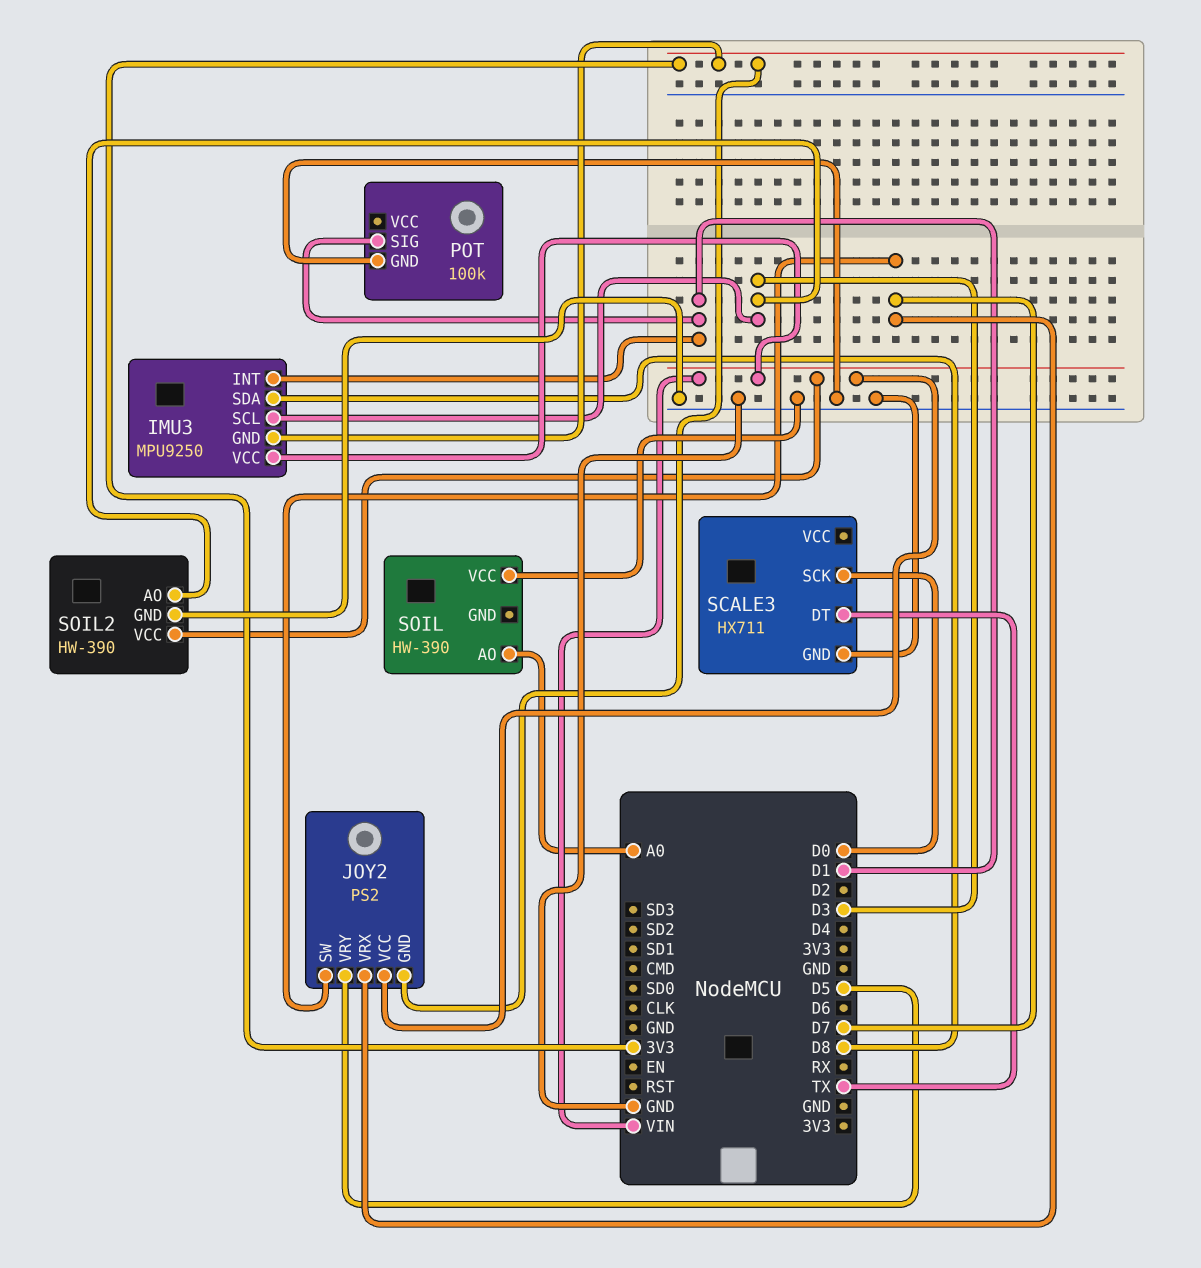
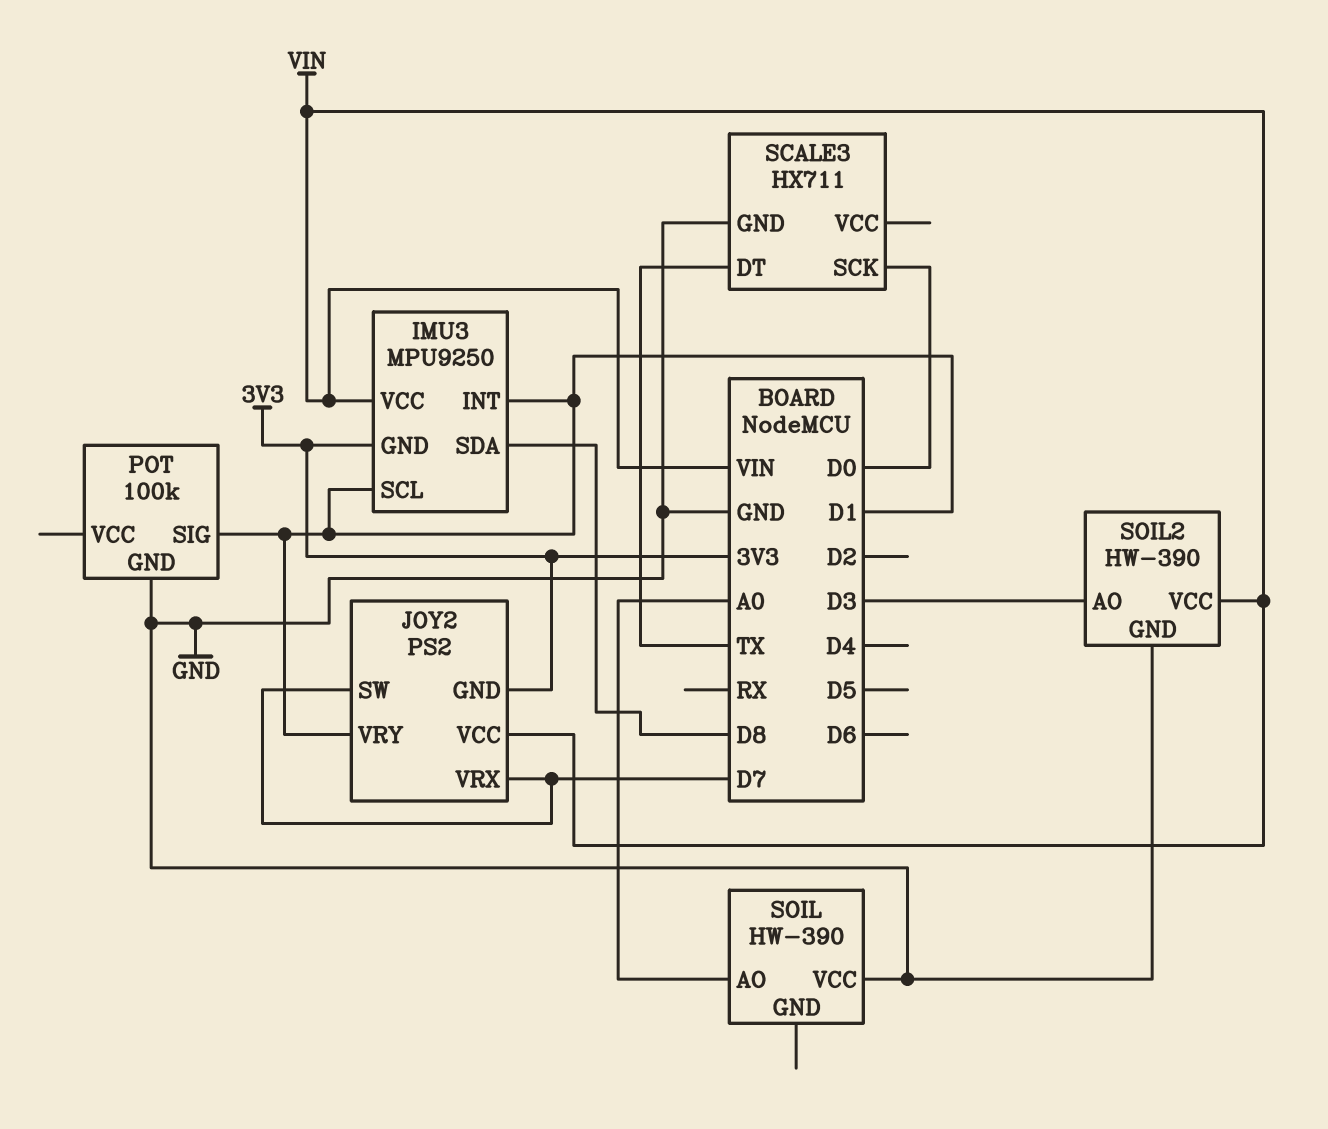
IMU3 pin SCL: D3 -> D1
JOY2 pin VRY: D5 -> D1

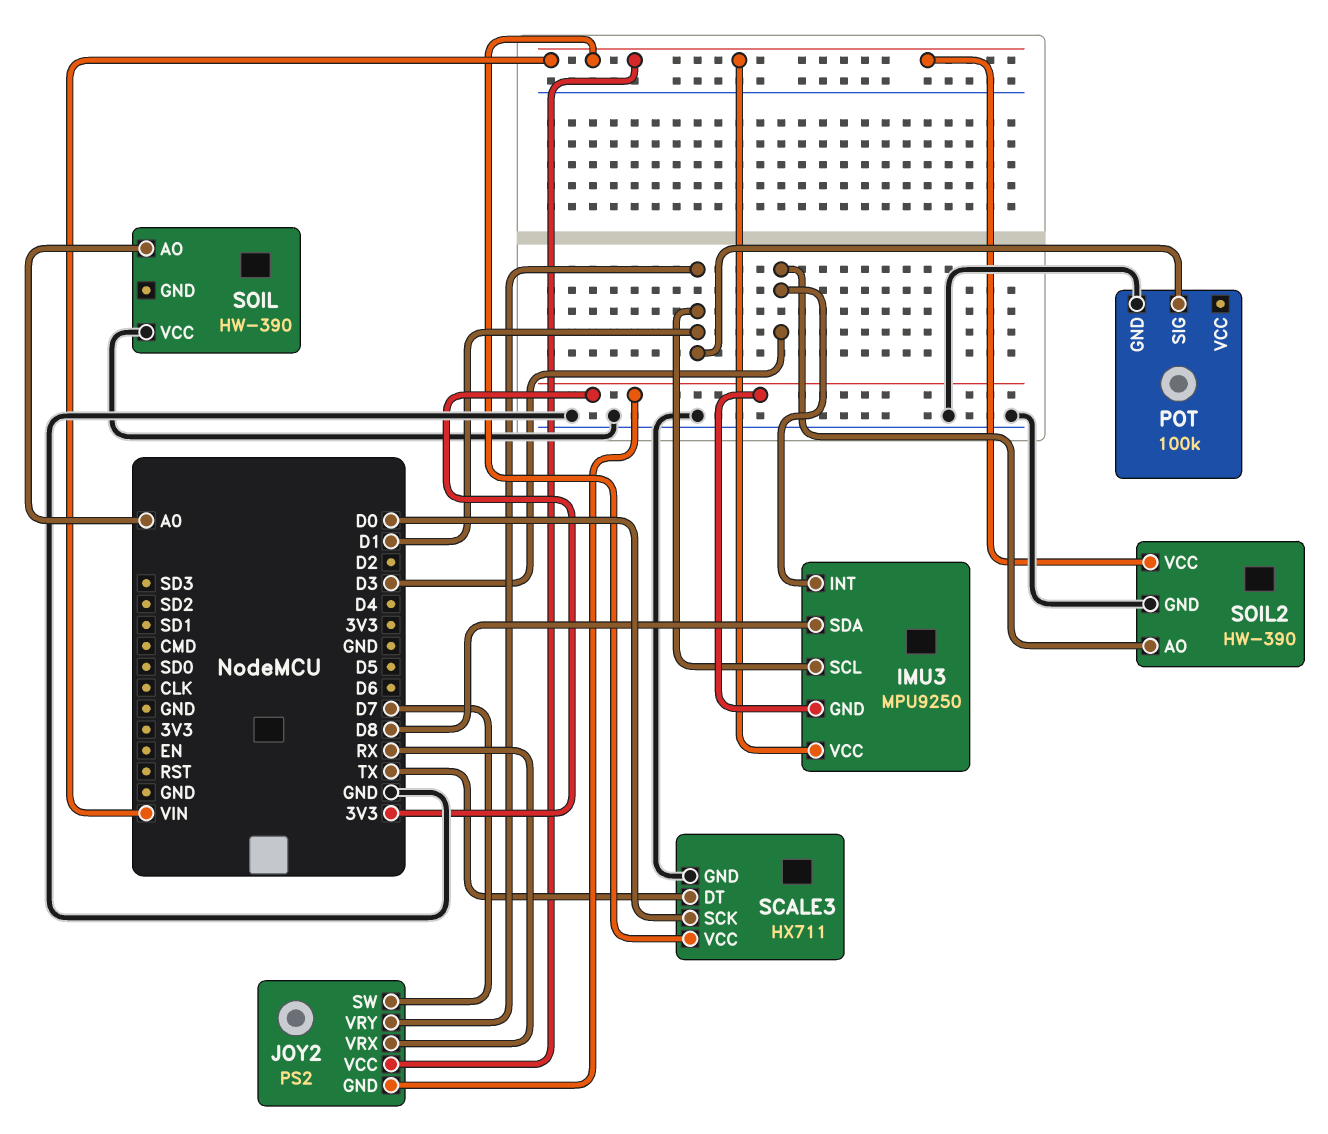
IMU3 pin INT: D1 -> D3
JOY2 pin VRX: D7 -> RX
SCALE3 pin VCC: none -> VIN

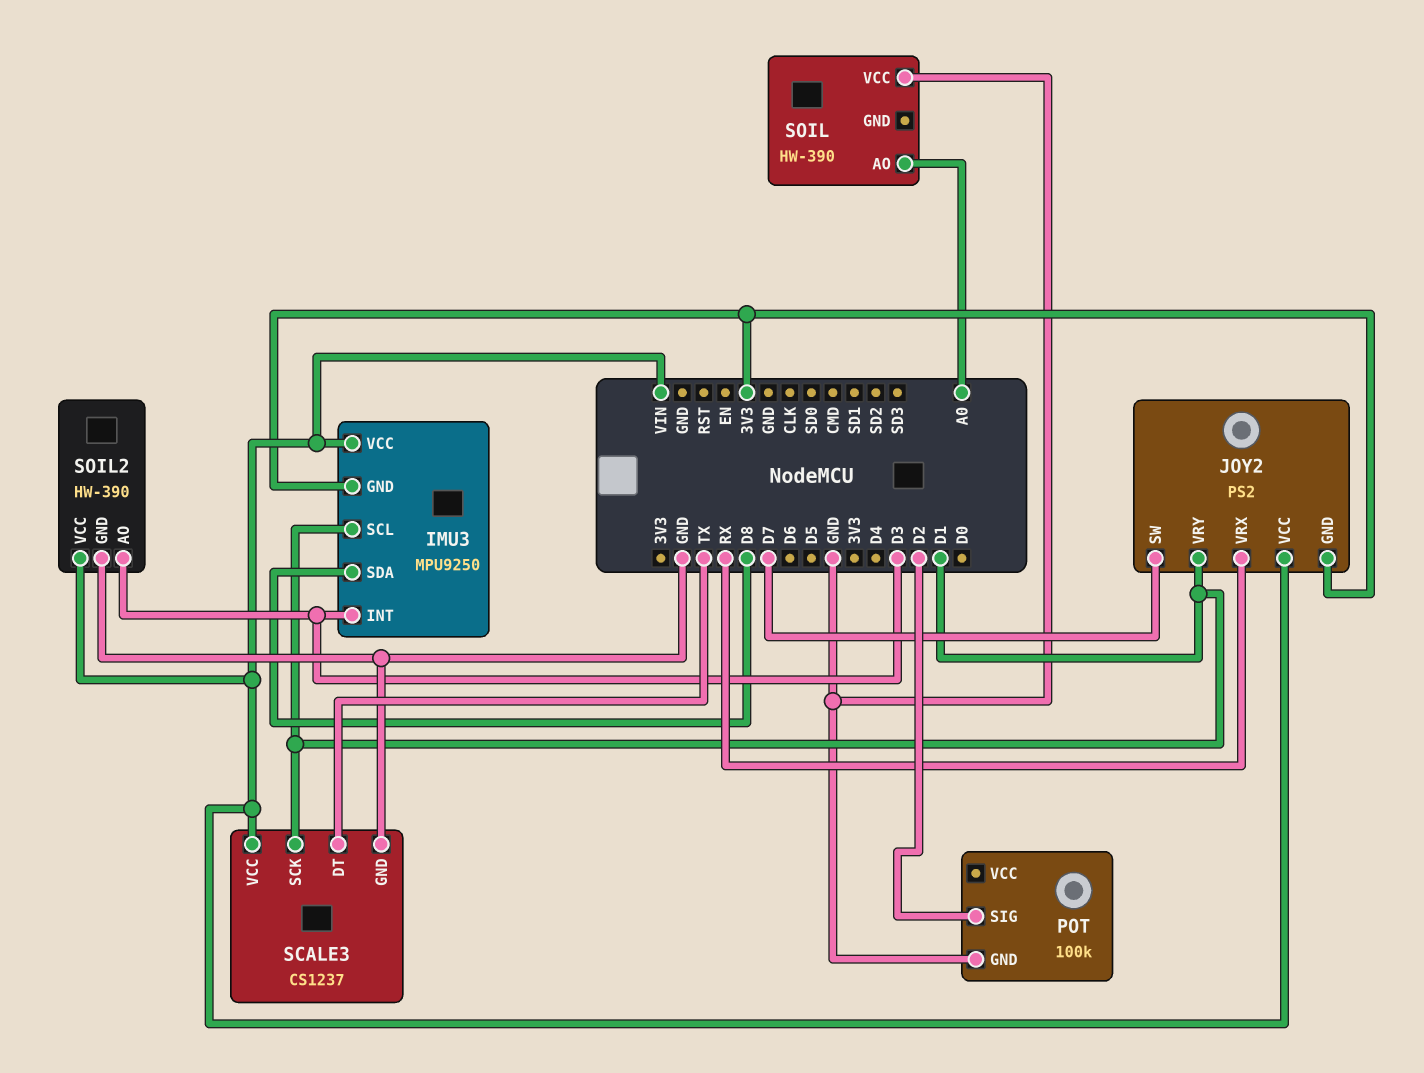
POT pin SIG: D1 -> D2
SCALE3: HX711 -> CS1237
SCALE3 pin SCK: D0 -> D1

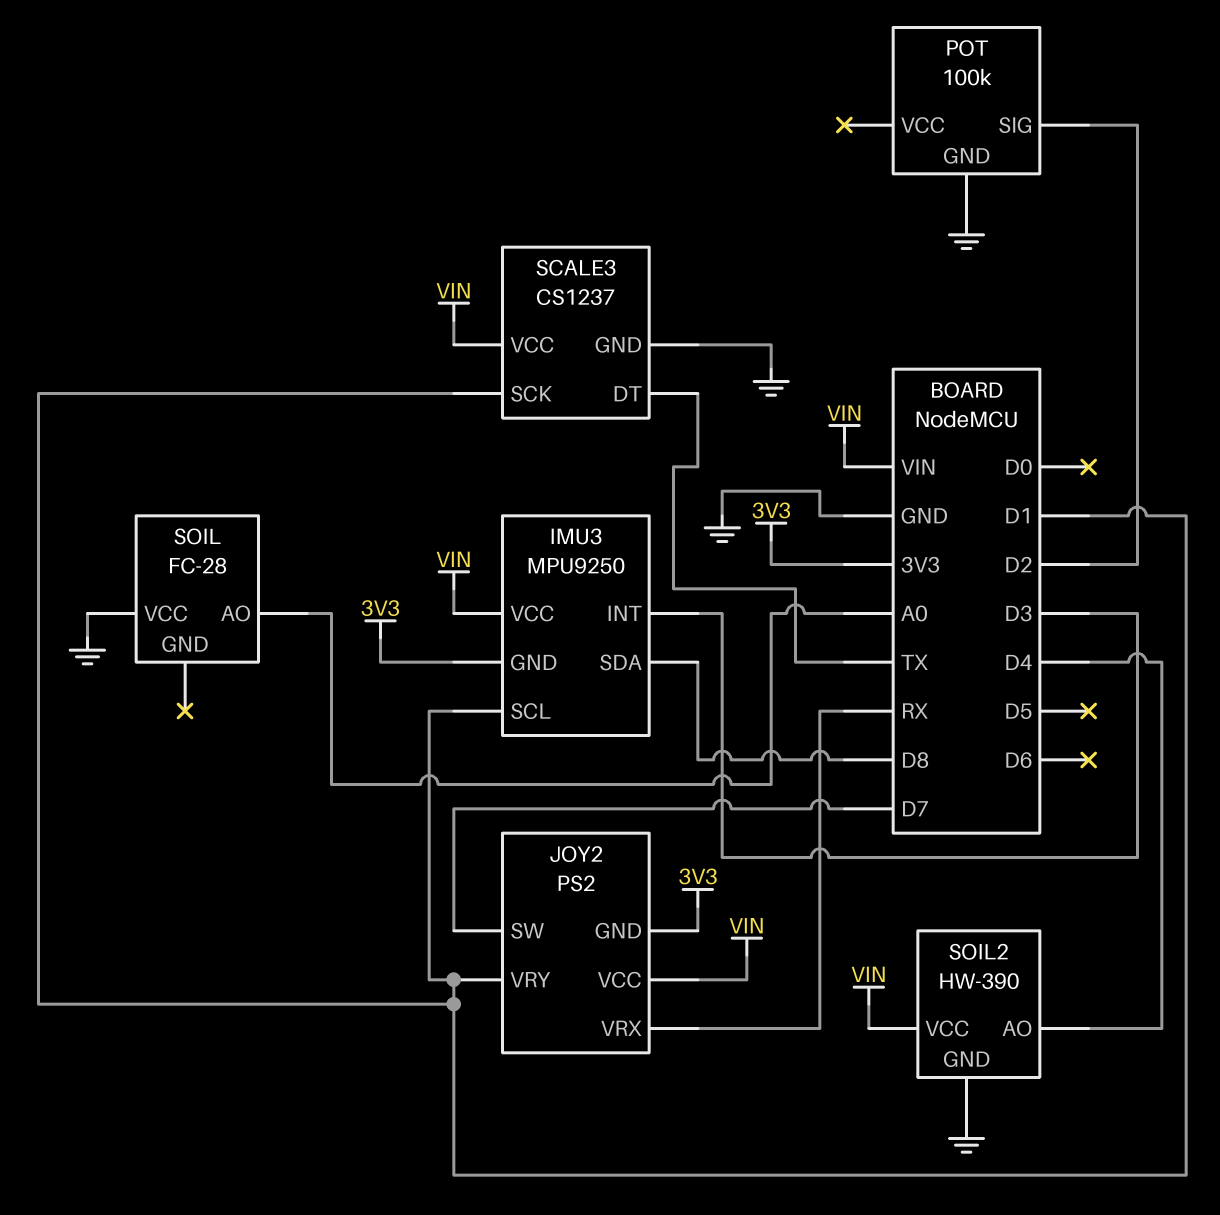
SOIL: HW-390 -> FC-28
SOIL2 pin AO: D3 -> D4

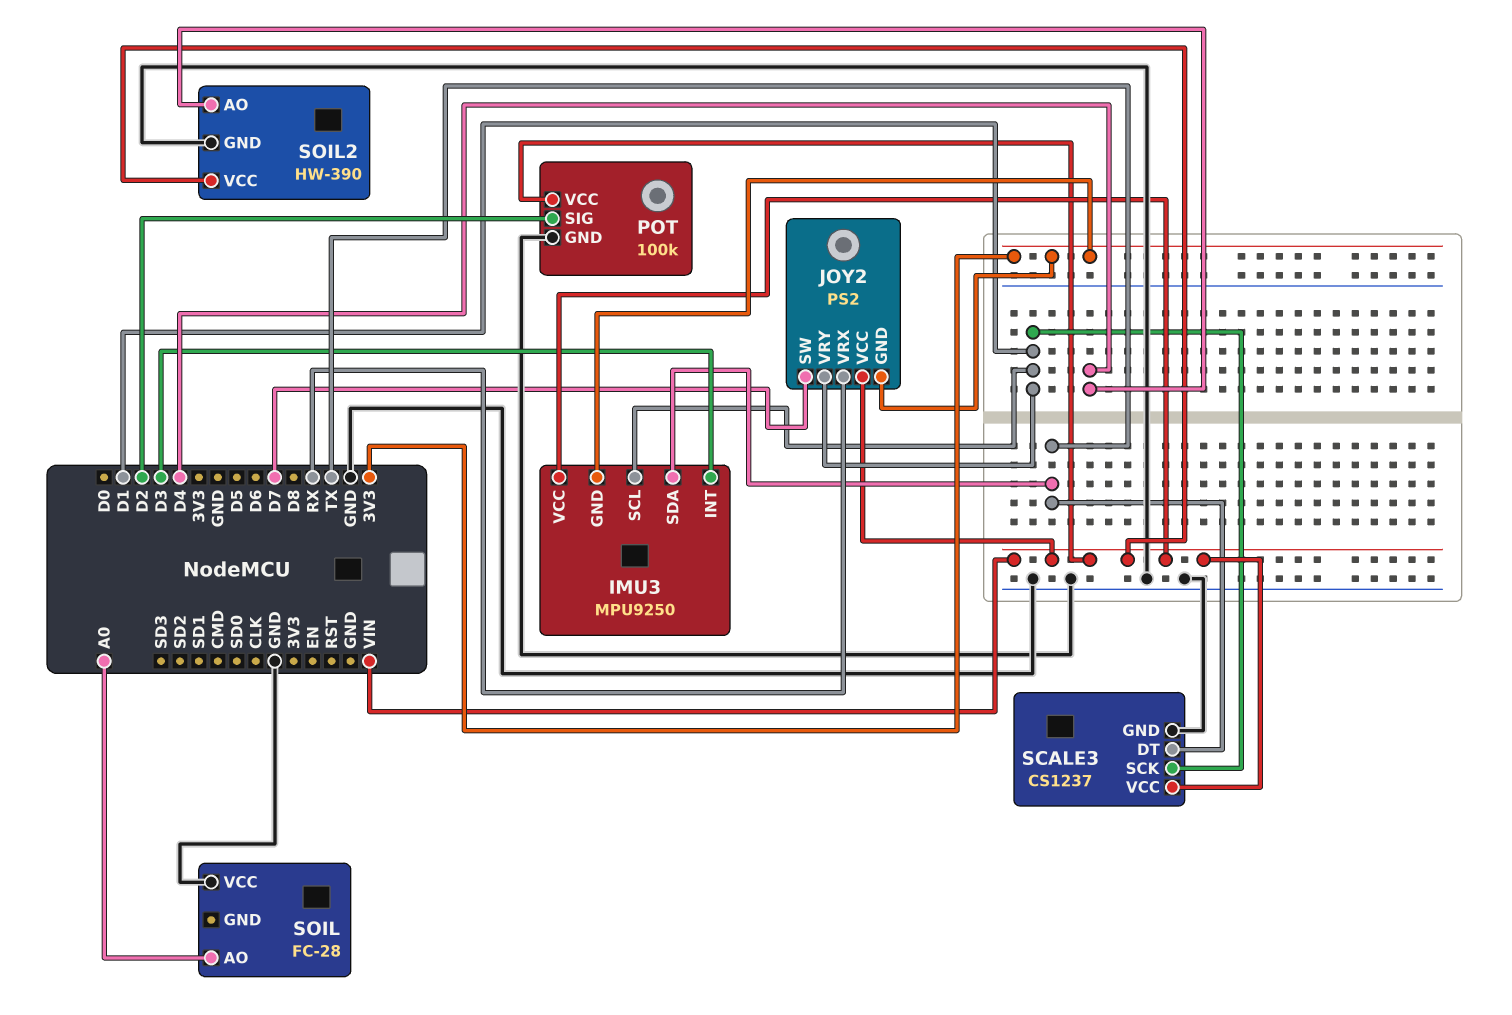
IMU3 pin SDA: D8 -> TX
POT pin VCC: none -> VIN

